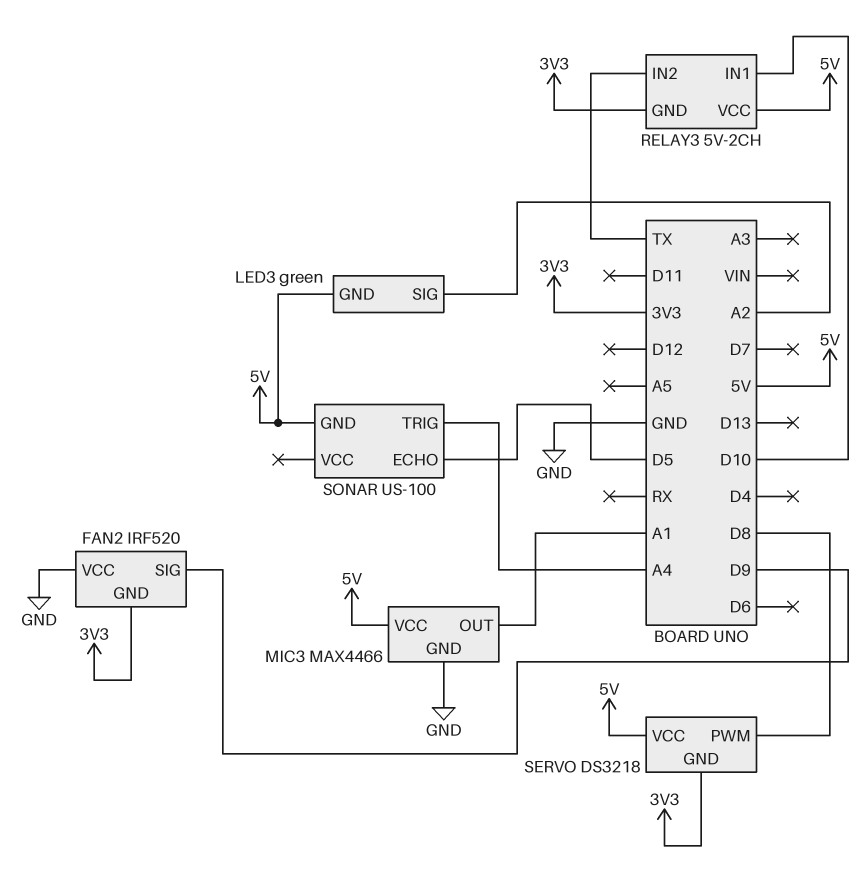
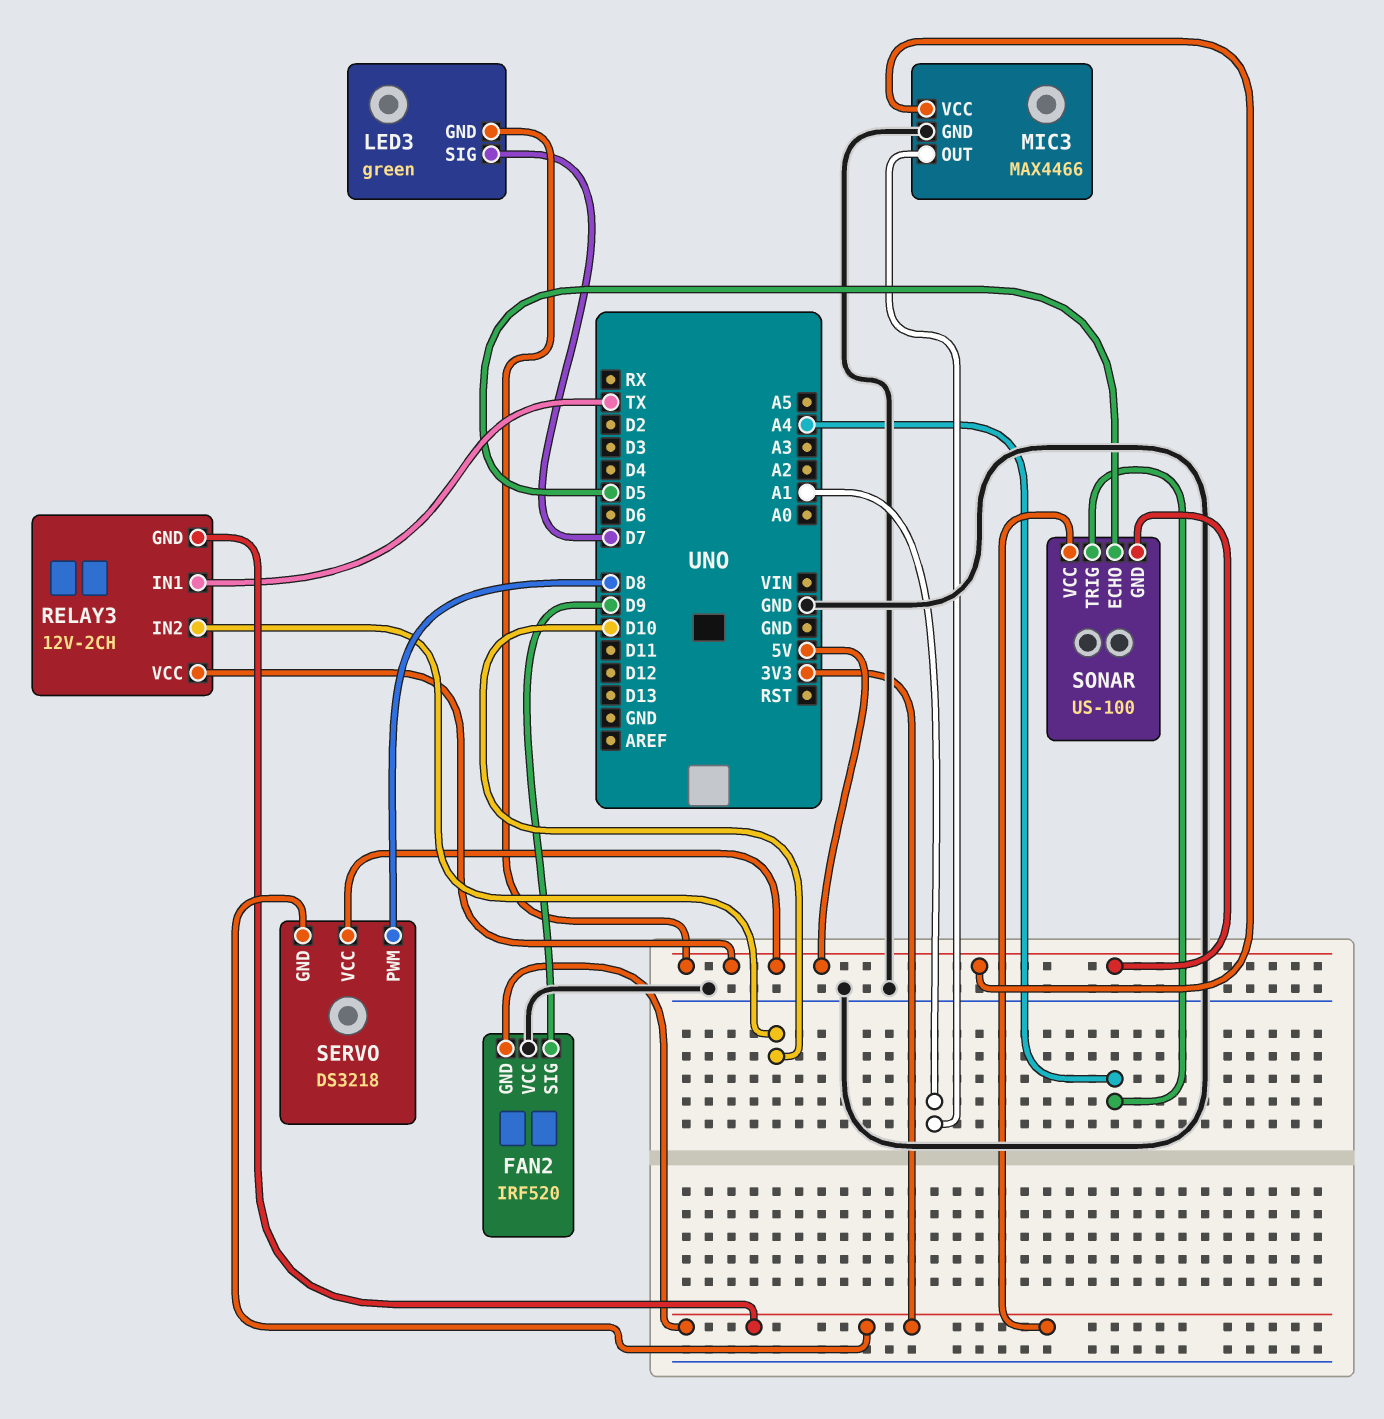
LED3 pin SIG: A2 -> D7
RELAY3: 5V-2CH -> 12V-2CH
RELAY3 pin IN1: D10 -> TX
RELAY3 pin IN2: TX -> D10
SONAR pin VCC: none -> 3V3

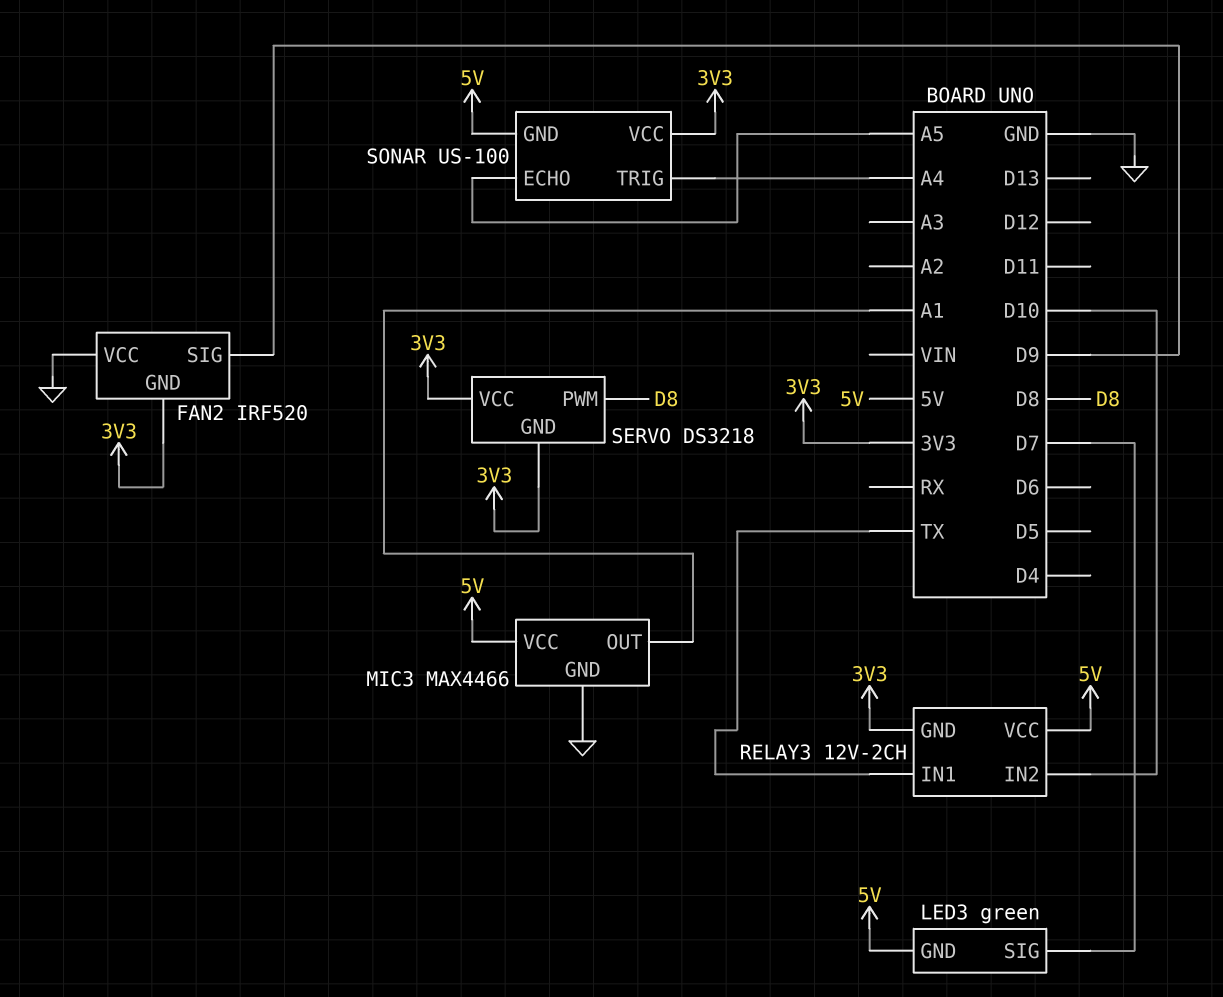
SERVO pin VCC: 5V -> 3V3
SONAR pin ECHO: D5 -> A5

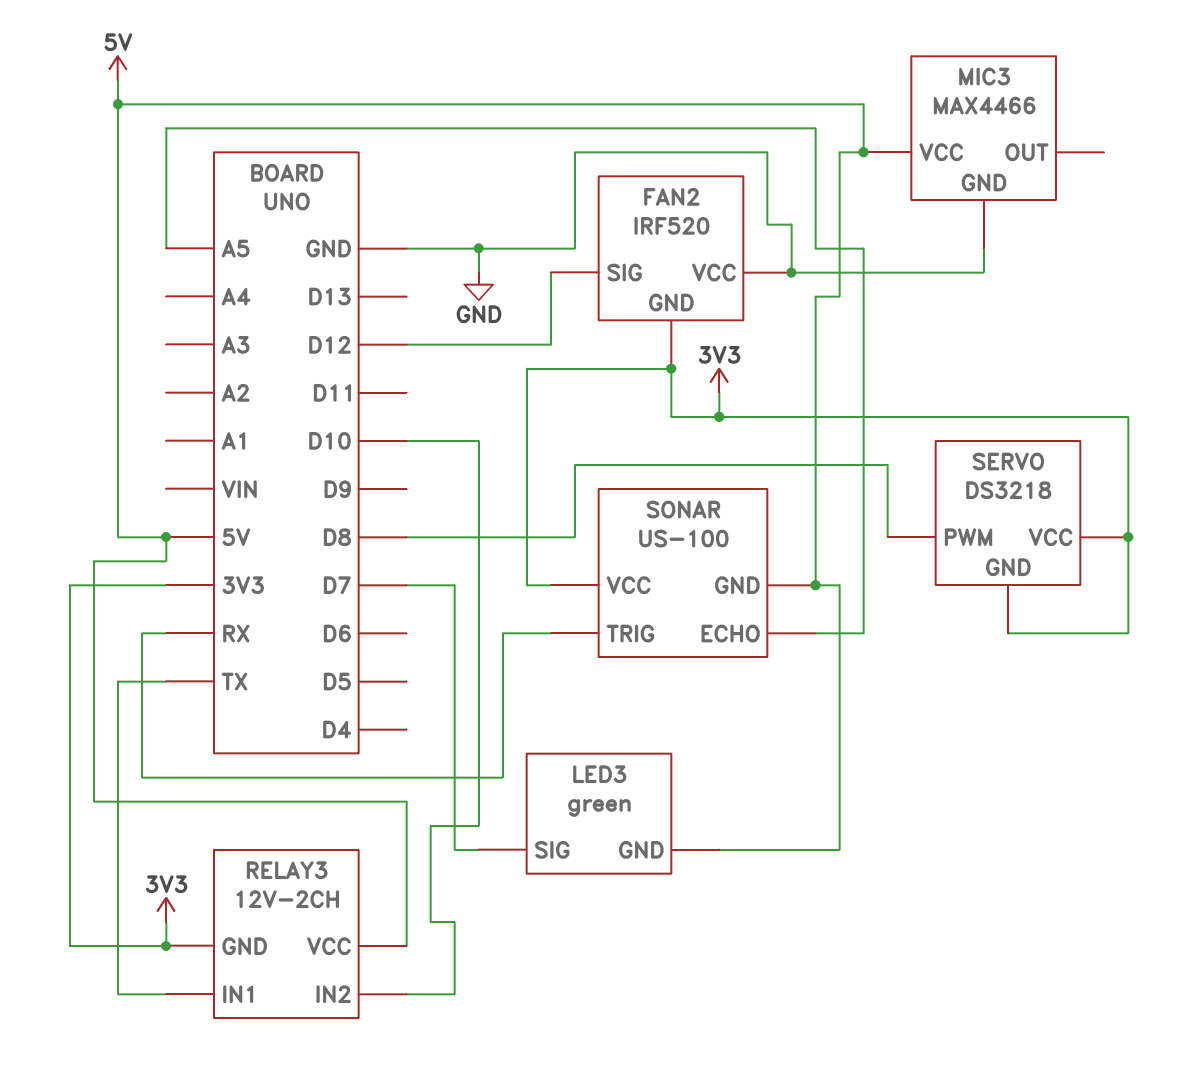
FAN2 pin SIG: D9 -> D12
MIC3 pin OUT: A1 -> none
SONAR pin TRIG: A4 -> RX

